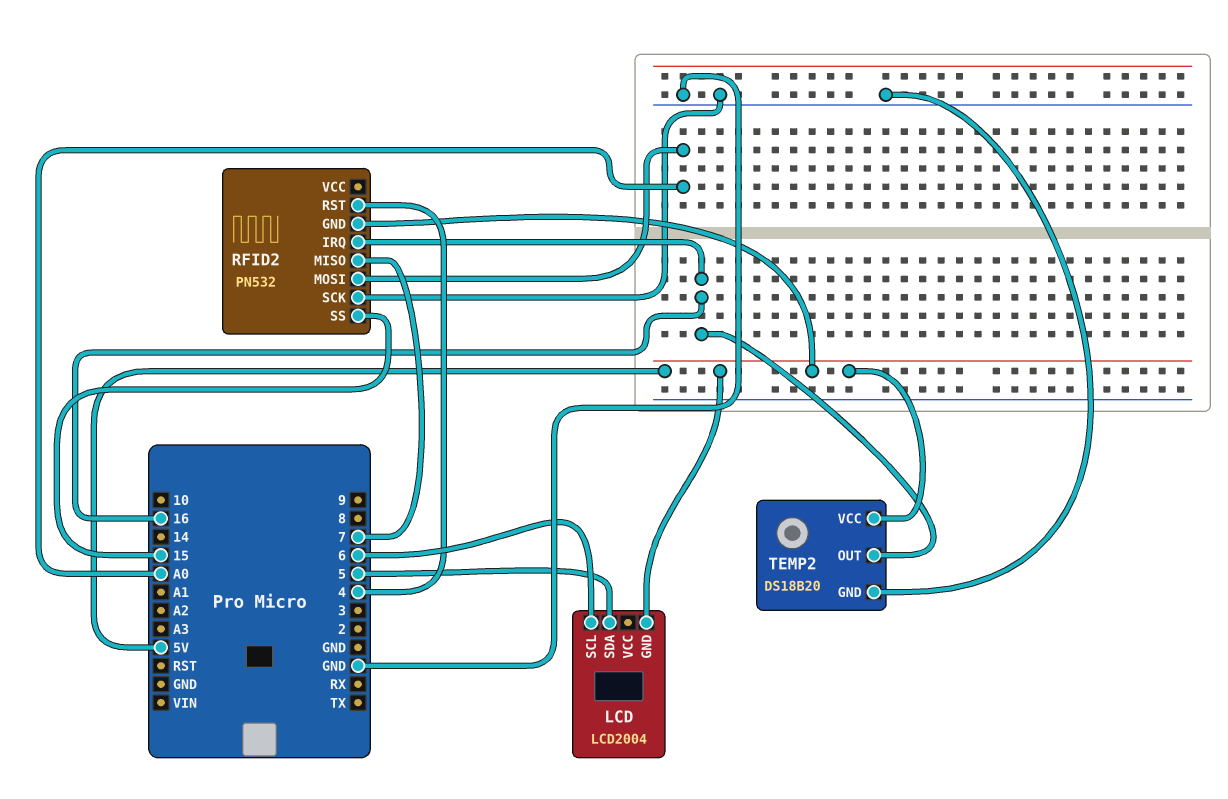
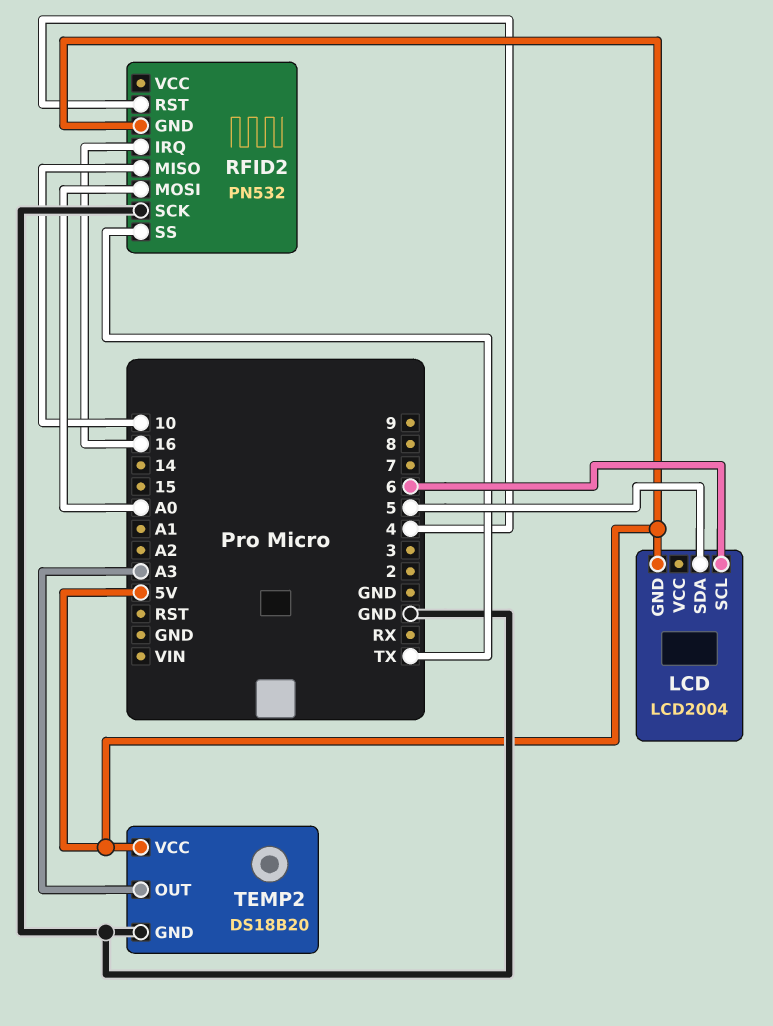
RFID2 pin MISO: 7 -> 10
RFID2 pin SS: 15 -> TX
TEMP2 pin OUT: 16 -> A3

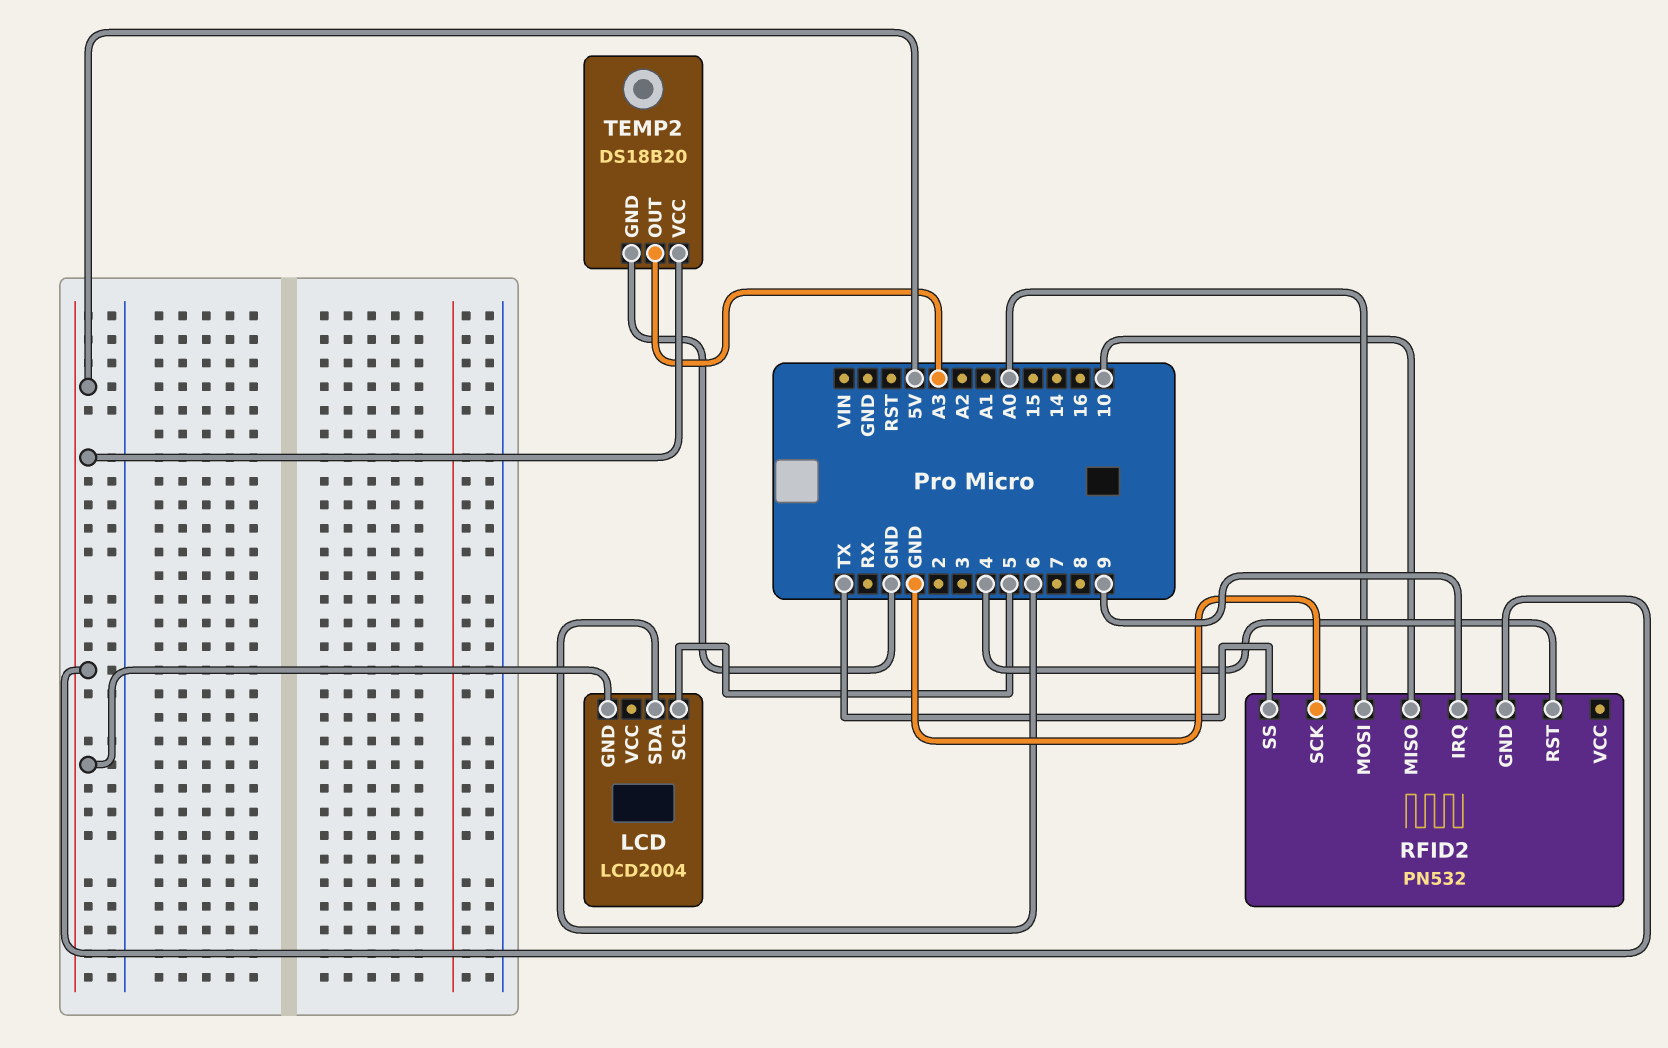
LCD pin SCL: 6 -> 5
LCD pin SDA: 5 -> 6
RFID2 pin IRQ: 16 -> 9

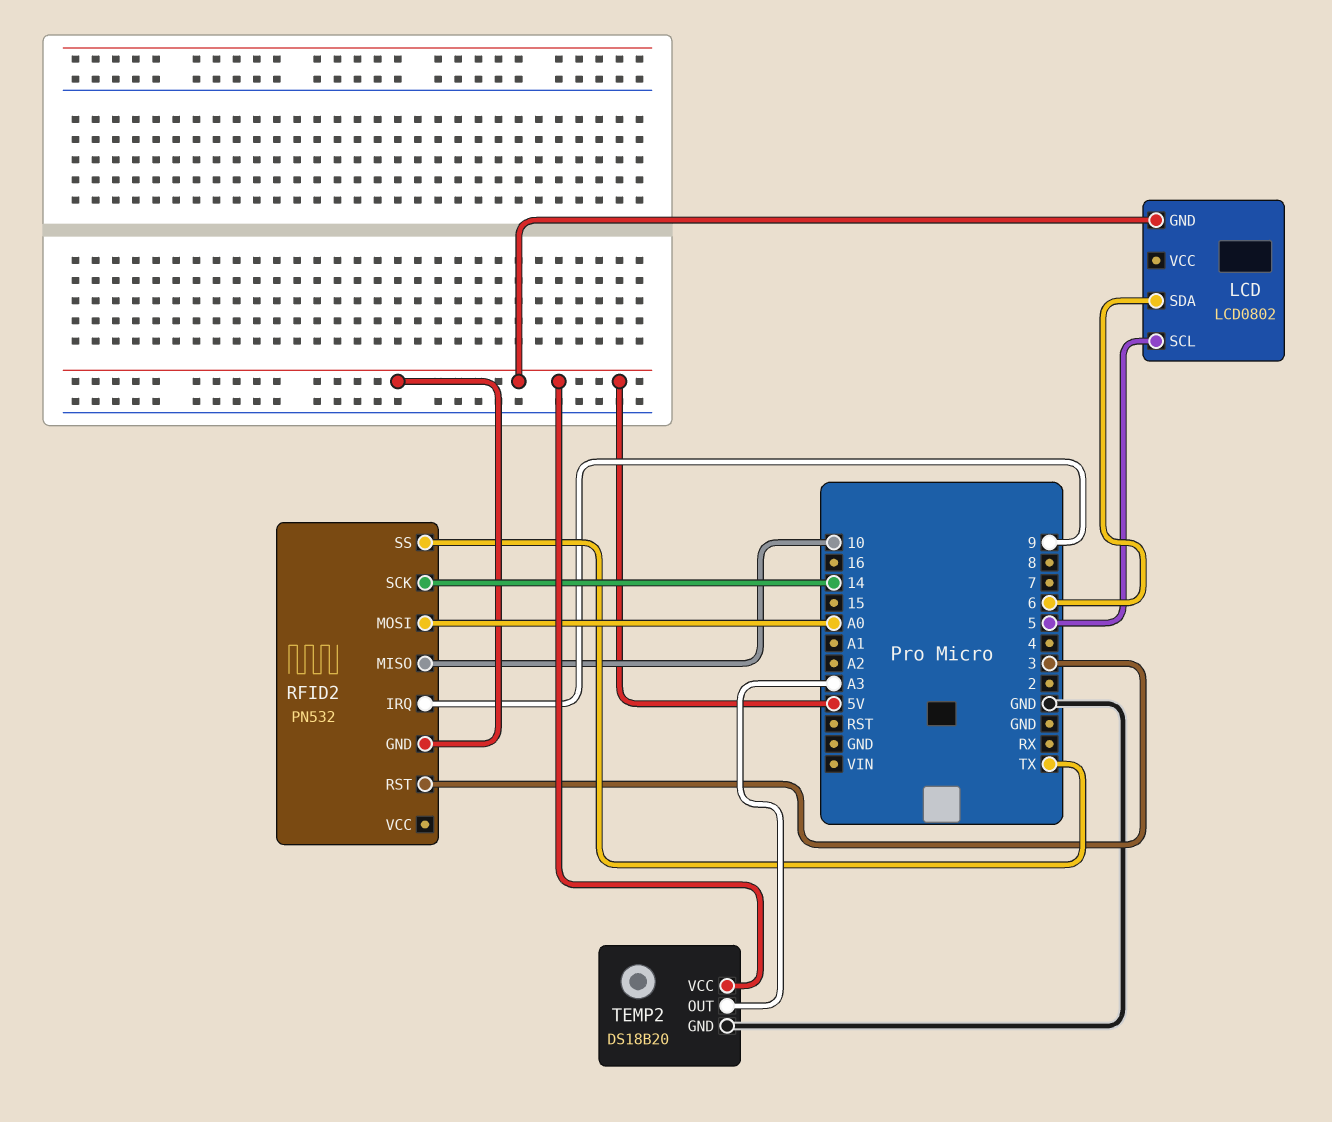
LCD: LCD2004 -> LCD0802
RFID2 pin RST: 4 -> 3
RFID2 pin SCK: GND -> 14

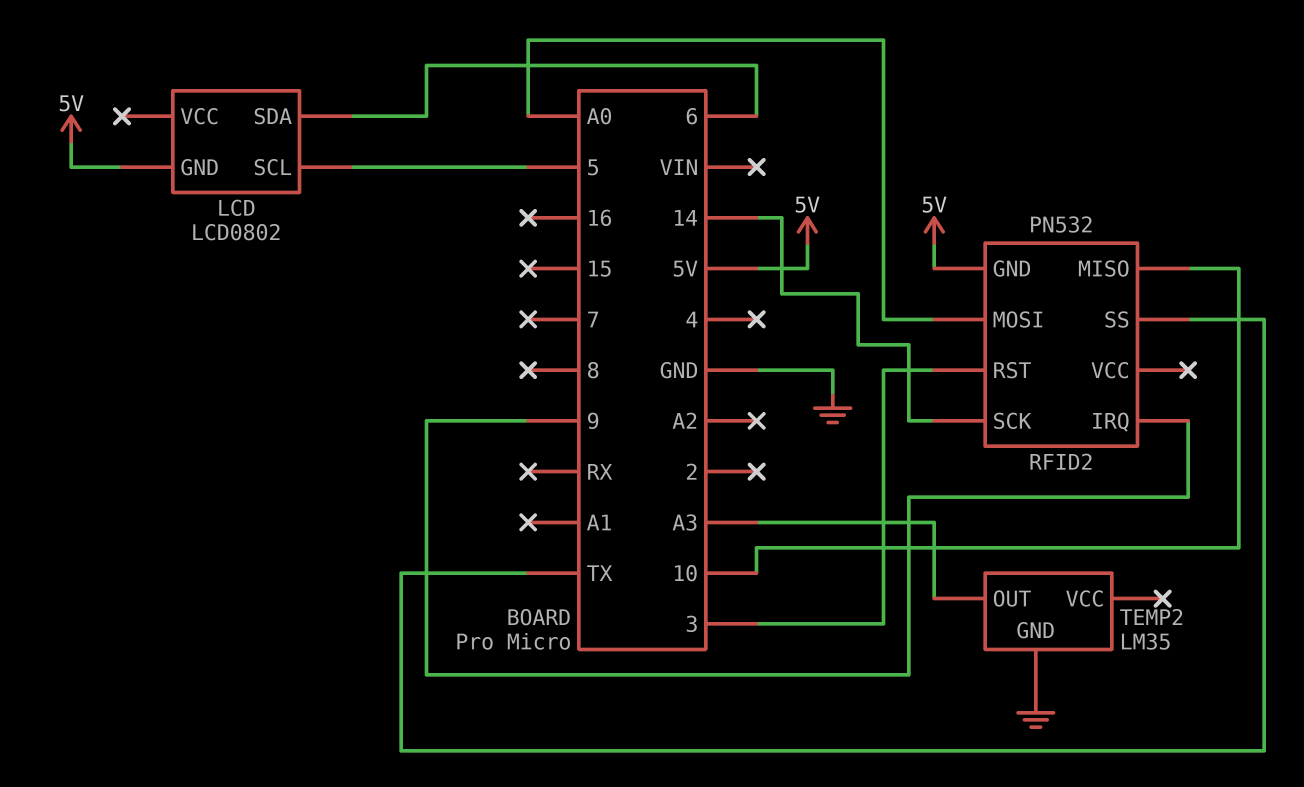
TEMP2: DS18B20 -> LM35
TEMP2 pin VCC: 5V -> none

